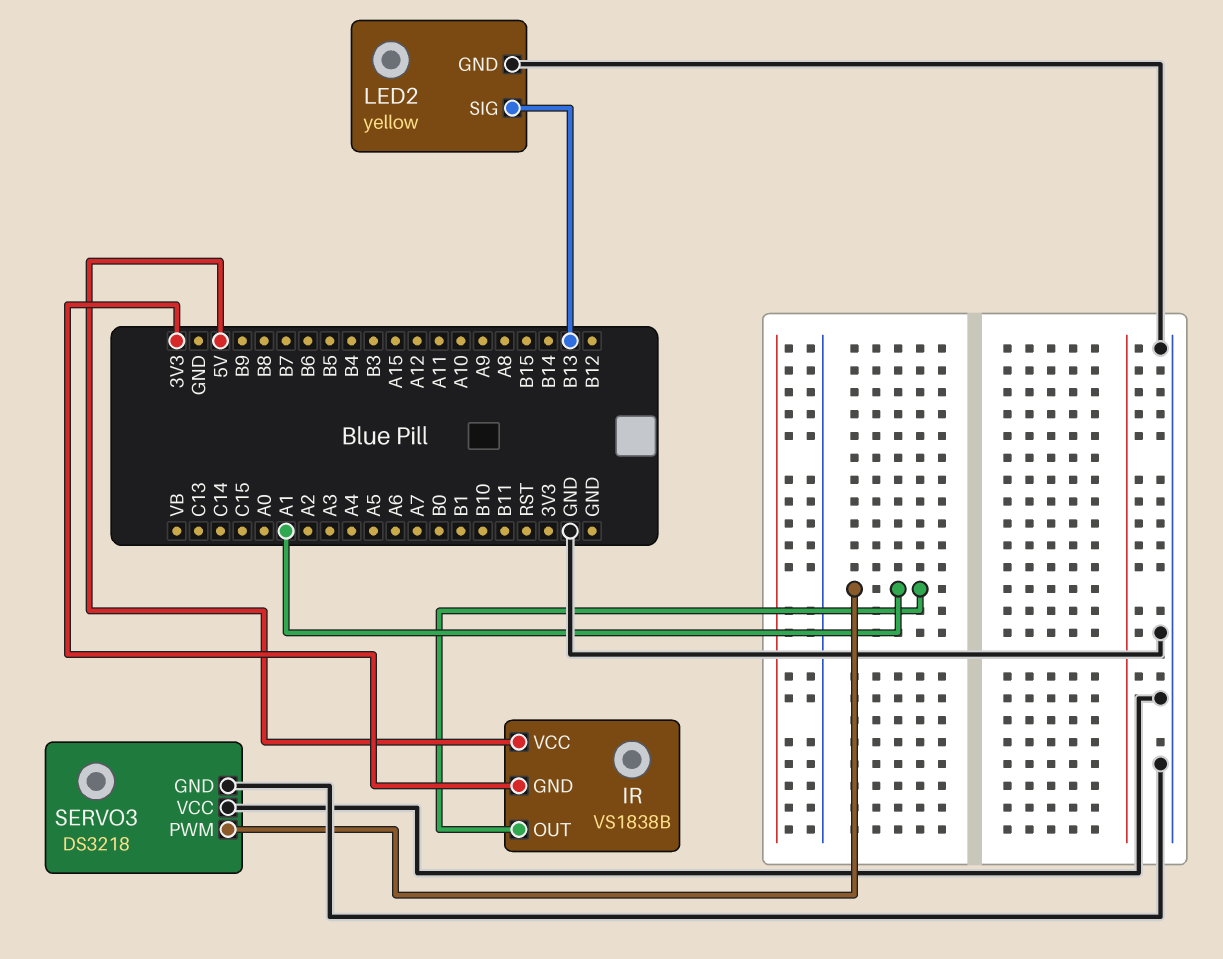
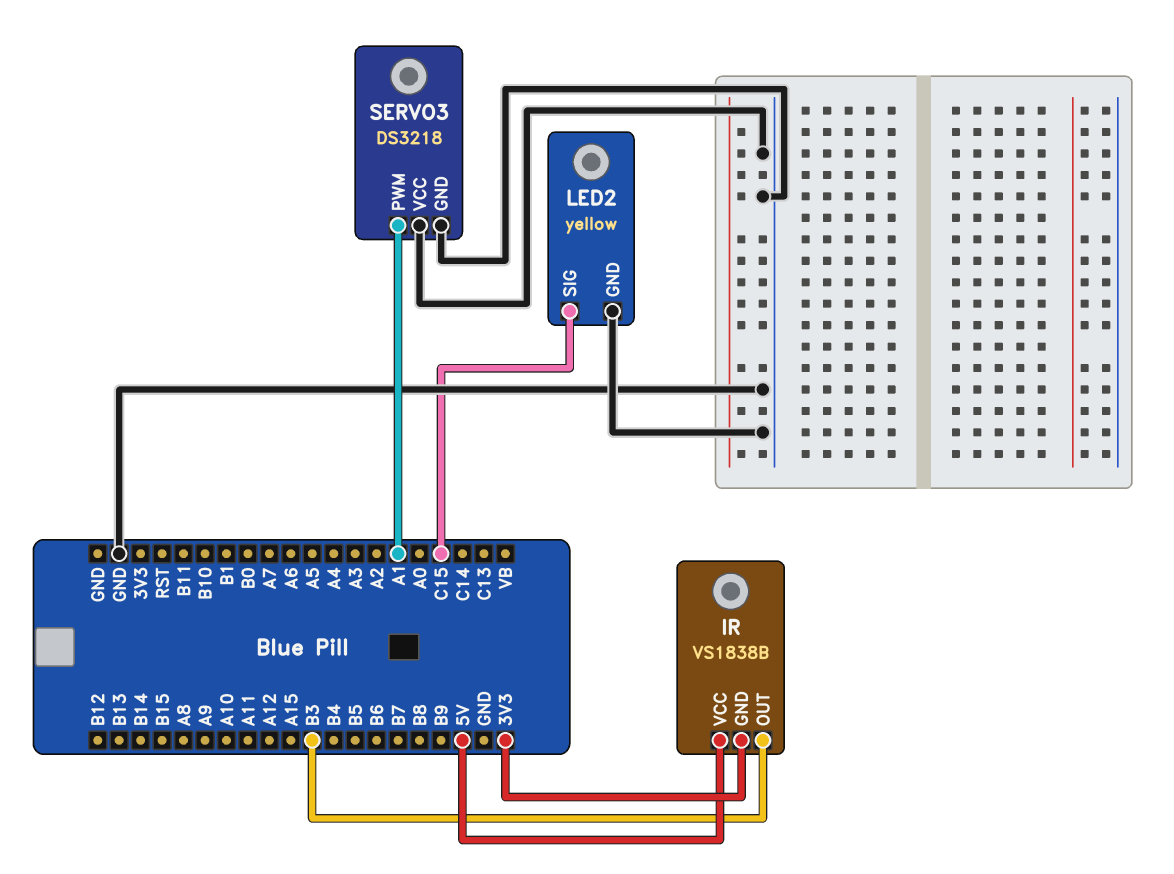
IR pin OUT: A1 -> B3
LED2 pin SIG: B13 -> C15

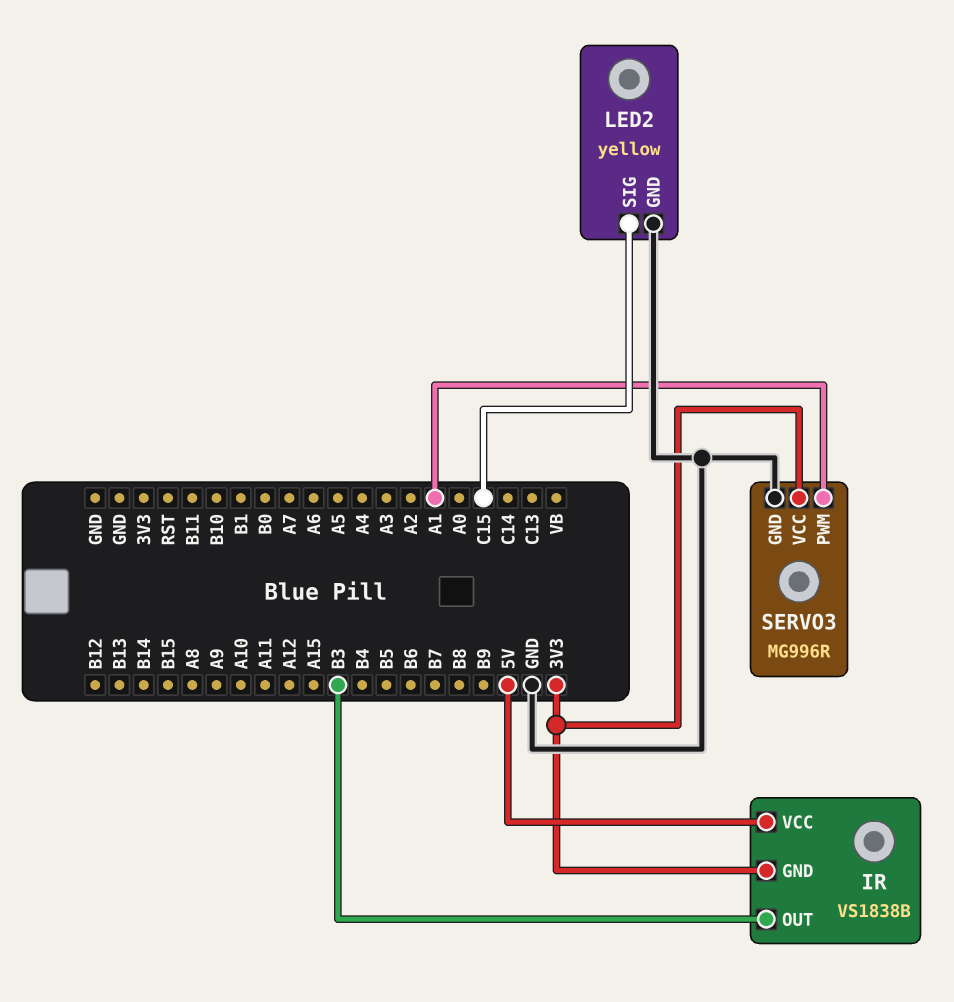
SERVO3: DS3218 -> MG996R
SERVO3 pin VCC: GND -> 3V3

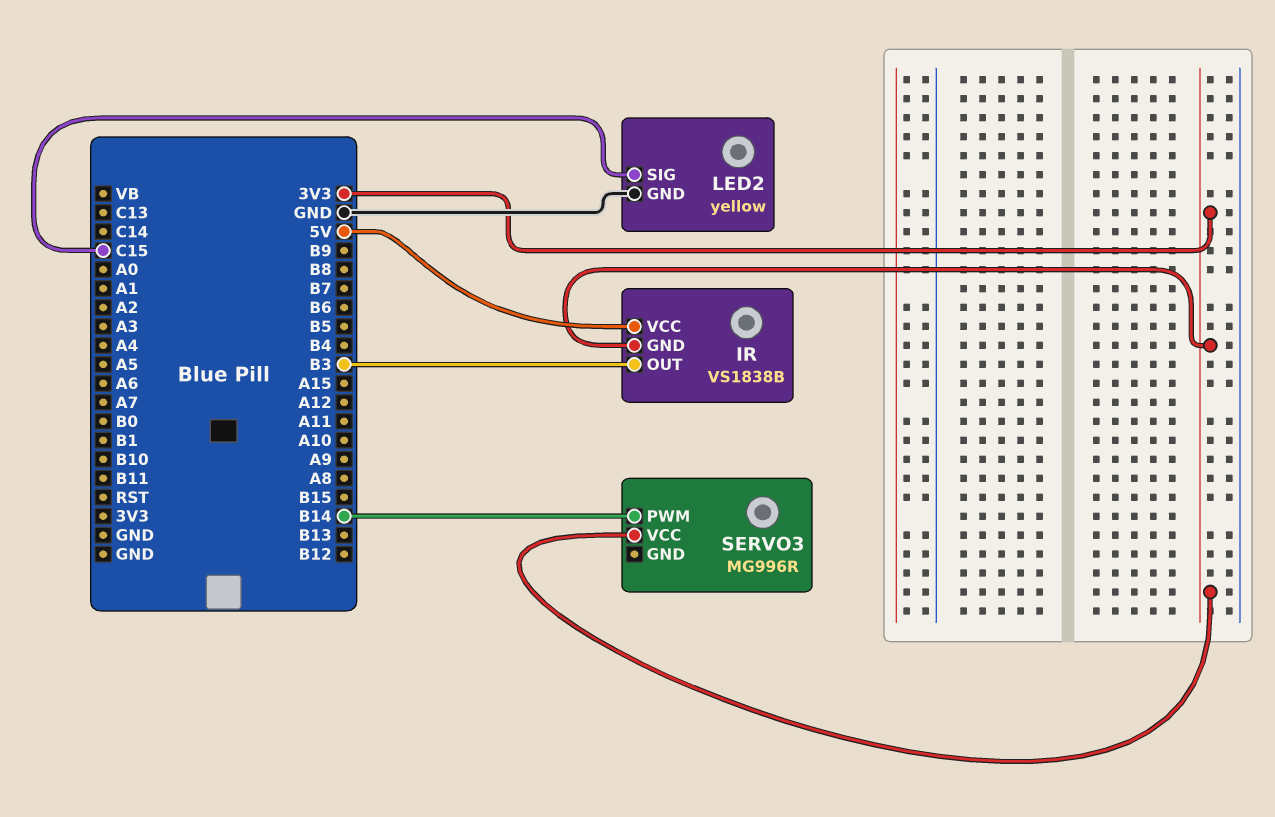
SERVO3 pin GND: GND -> none
SERVO3 pin PWM: A1 -> B14

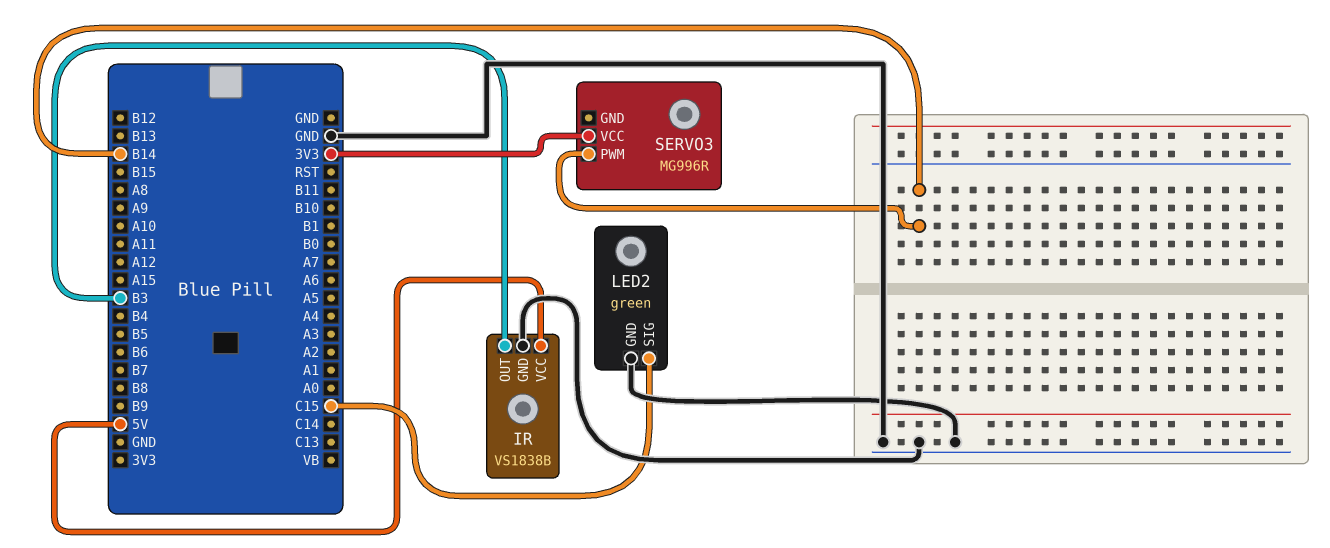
IR pin GND: 3V3 -> GND
LED2: yellow -> green

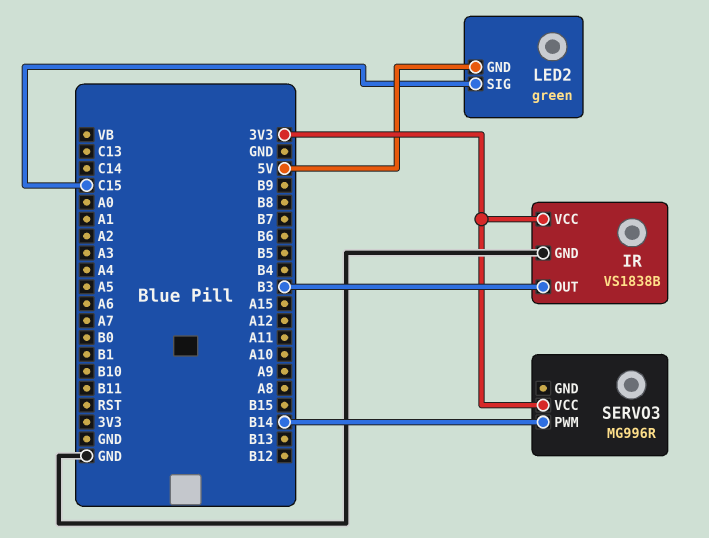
IR pin VCC: 5V -> 3V3
LED2 pin GND: GND -> 5V

